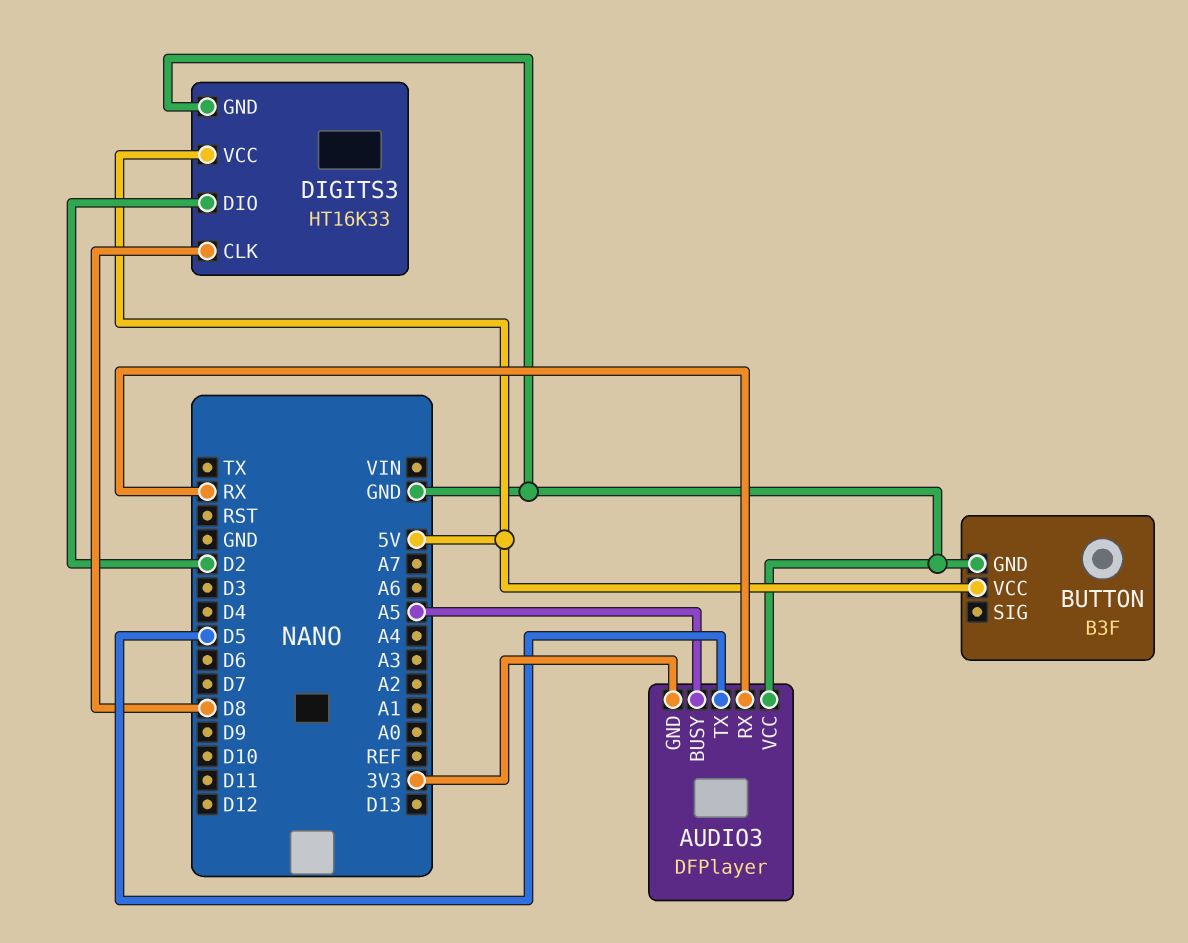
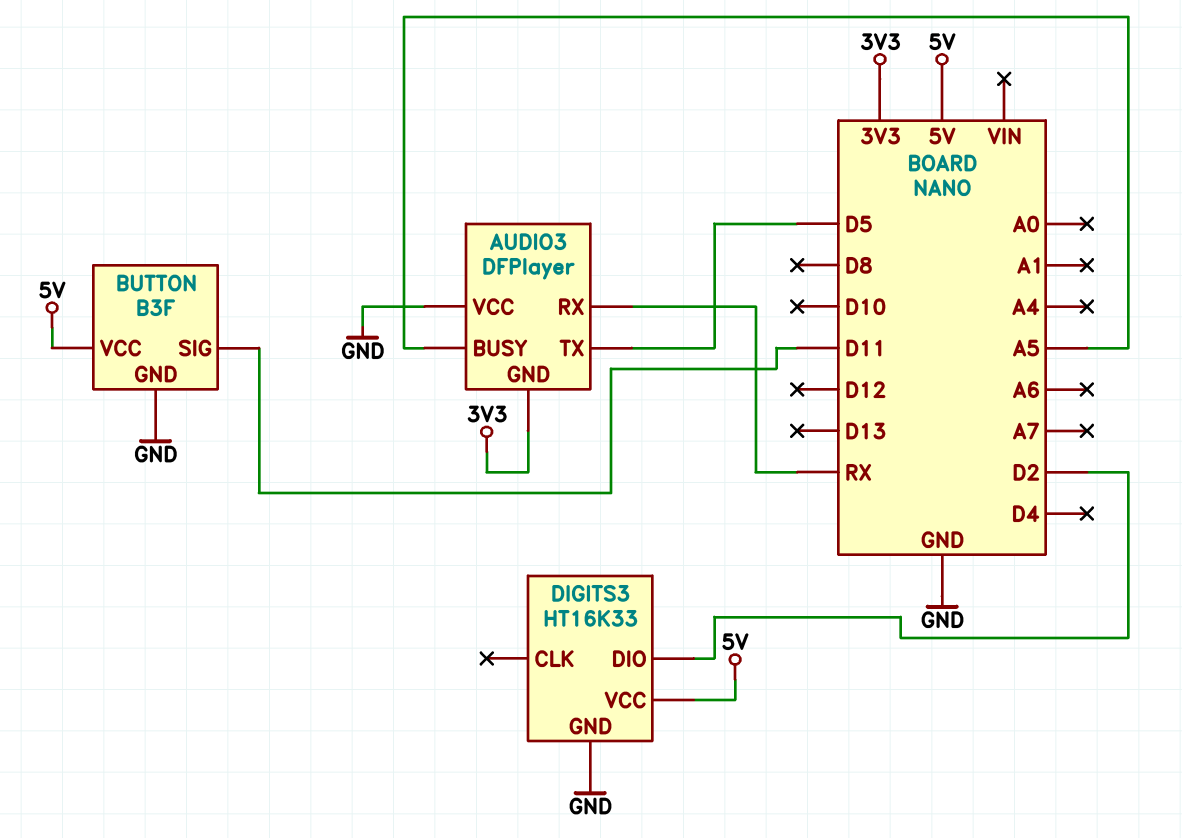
BUTTON pin SIG: none -> D11
DIGITS3 pin CLK: D8 -> none

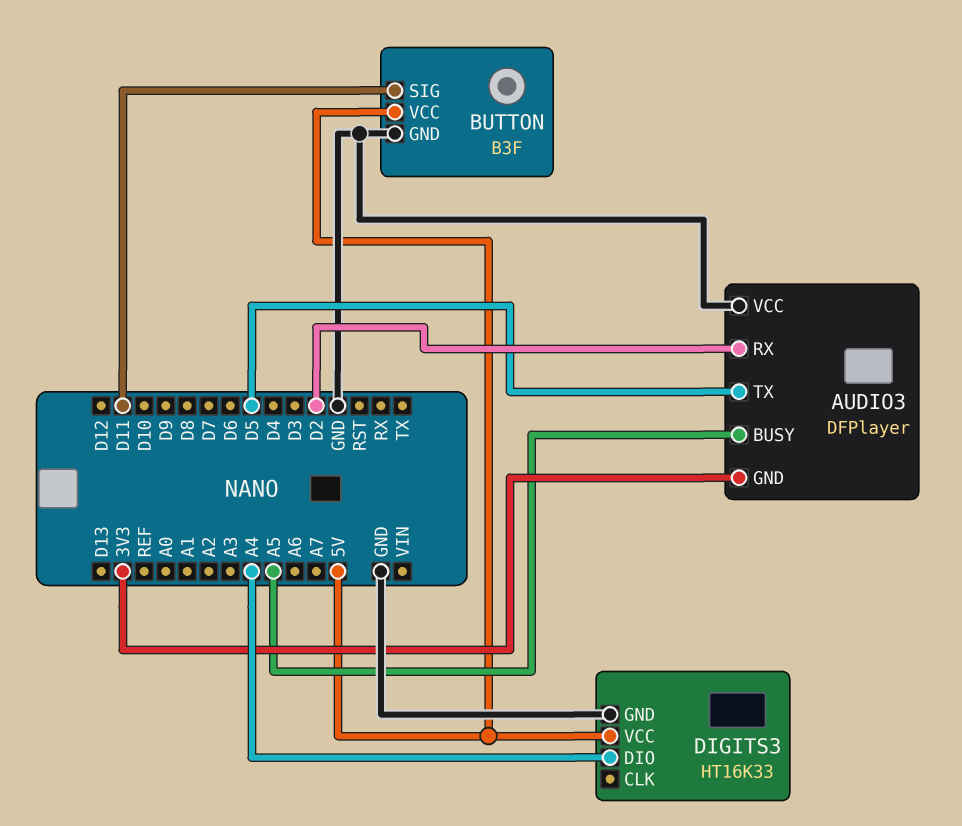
AUDIO3 pin RX: RX -> D2
DIGITS3 pin DIO: D2 -> A4

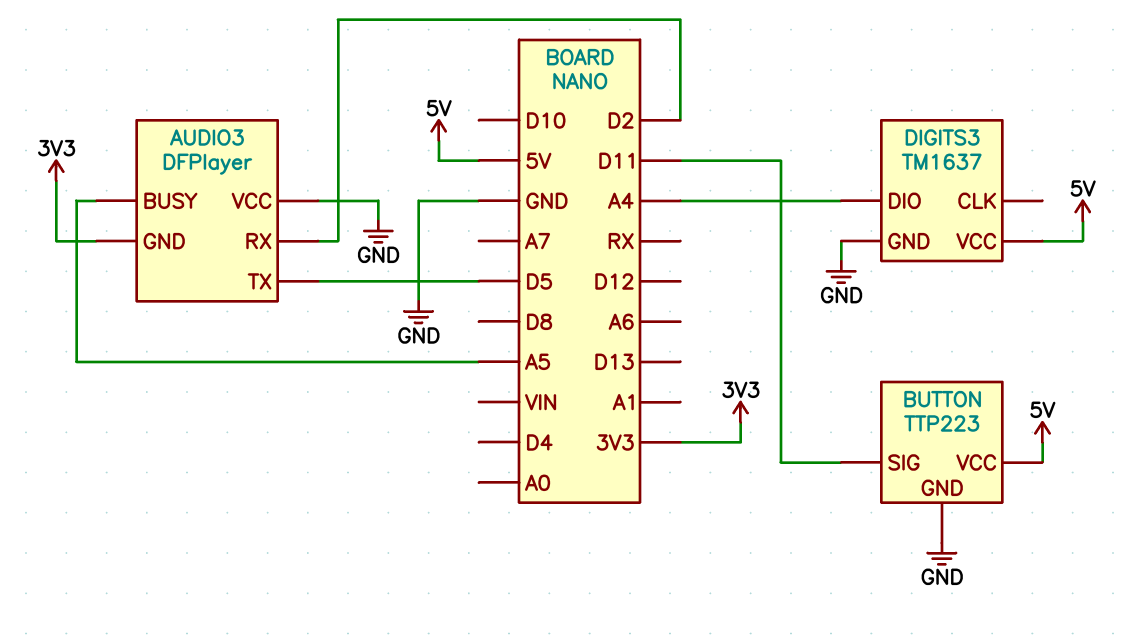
BUTTON: B3F -> TTP223
DIGITS3: HT16K33 -> TM1637

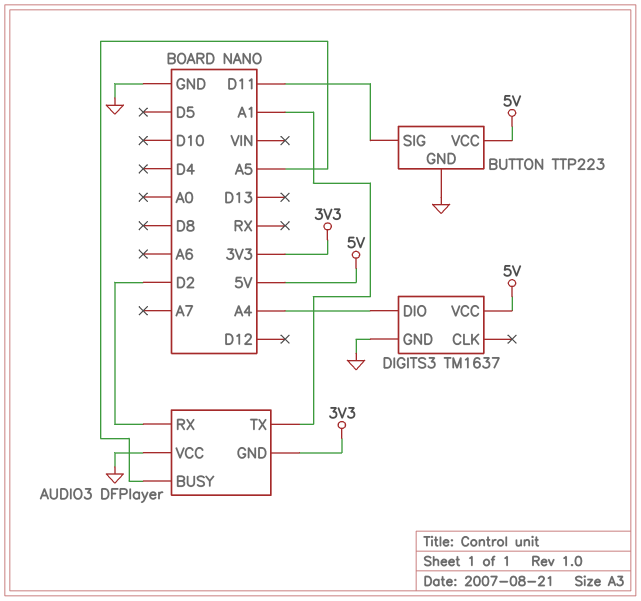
AUDIO3 pin TX: D5 -> A1

